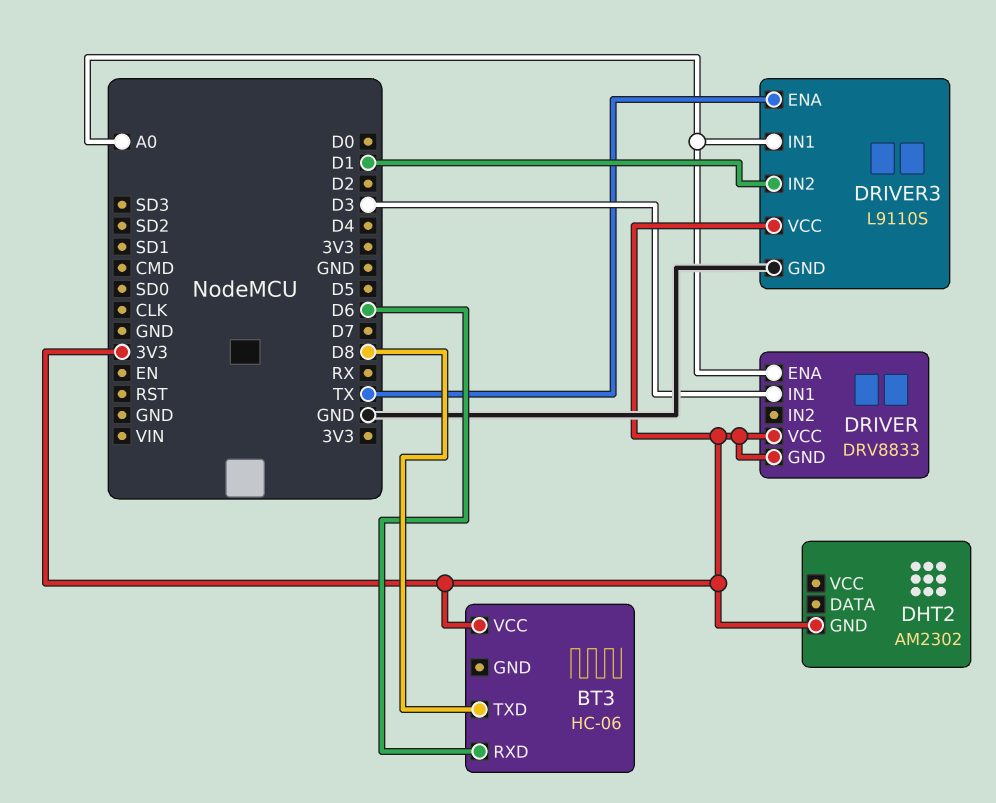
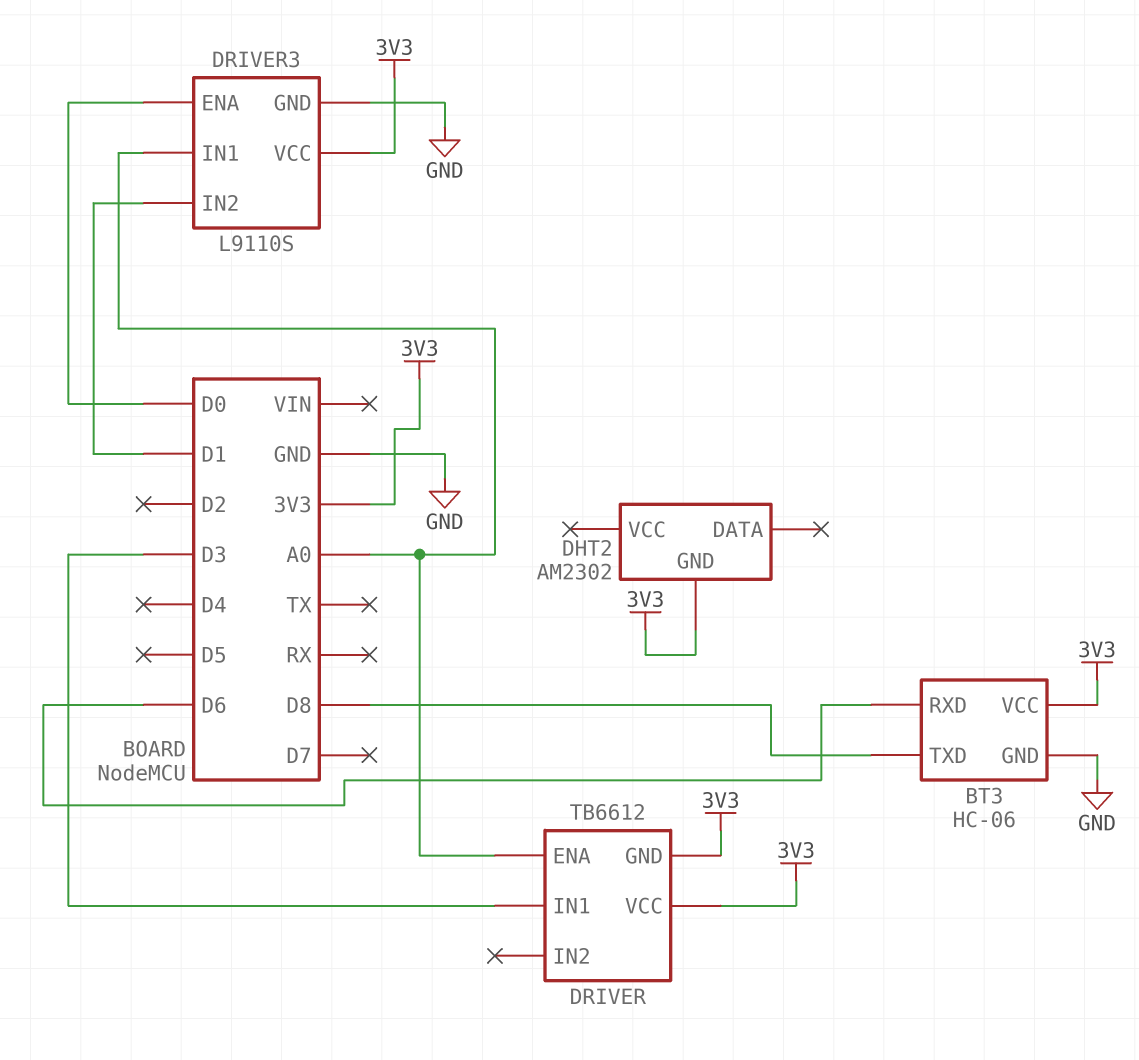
BT3 pin GND: none -> GND
DRIVER: DRV8833 -> TB6612
DRIVER3 pin ENA: TX -> D0

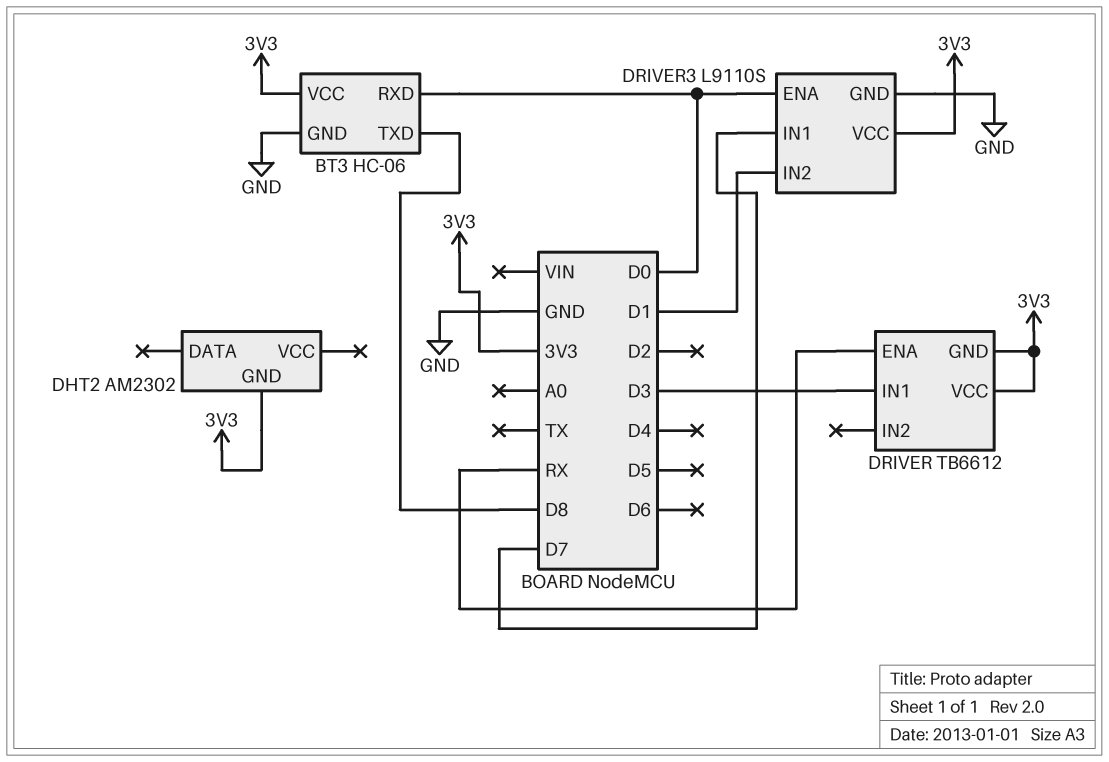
BT3 pin RXD: D6 -> D0
DRIVER pin ENA: A0 -> RX
DRIVER3 pin IN1: A0 -> D7

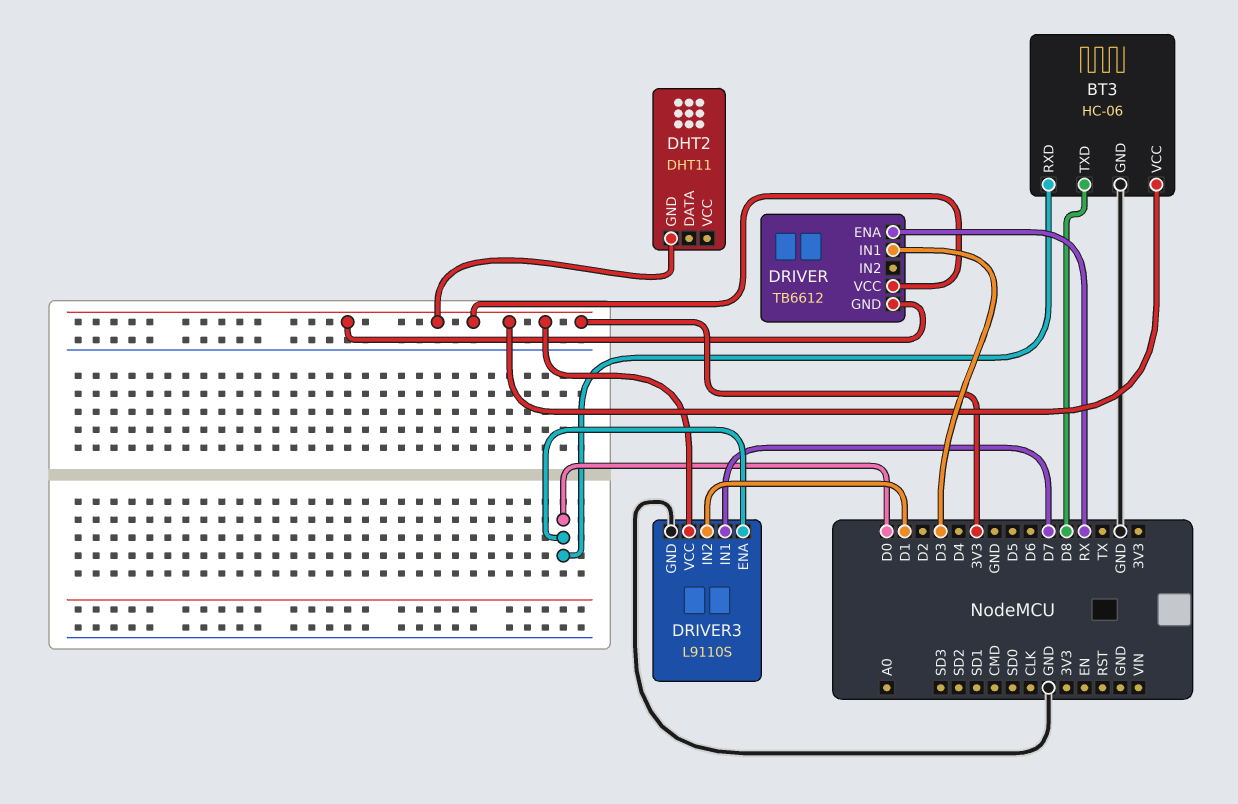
DHT2: AM2302 -> DHT11

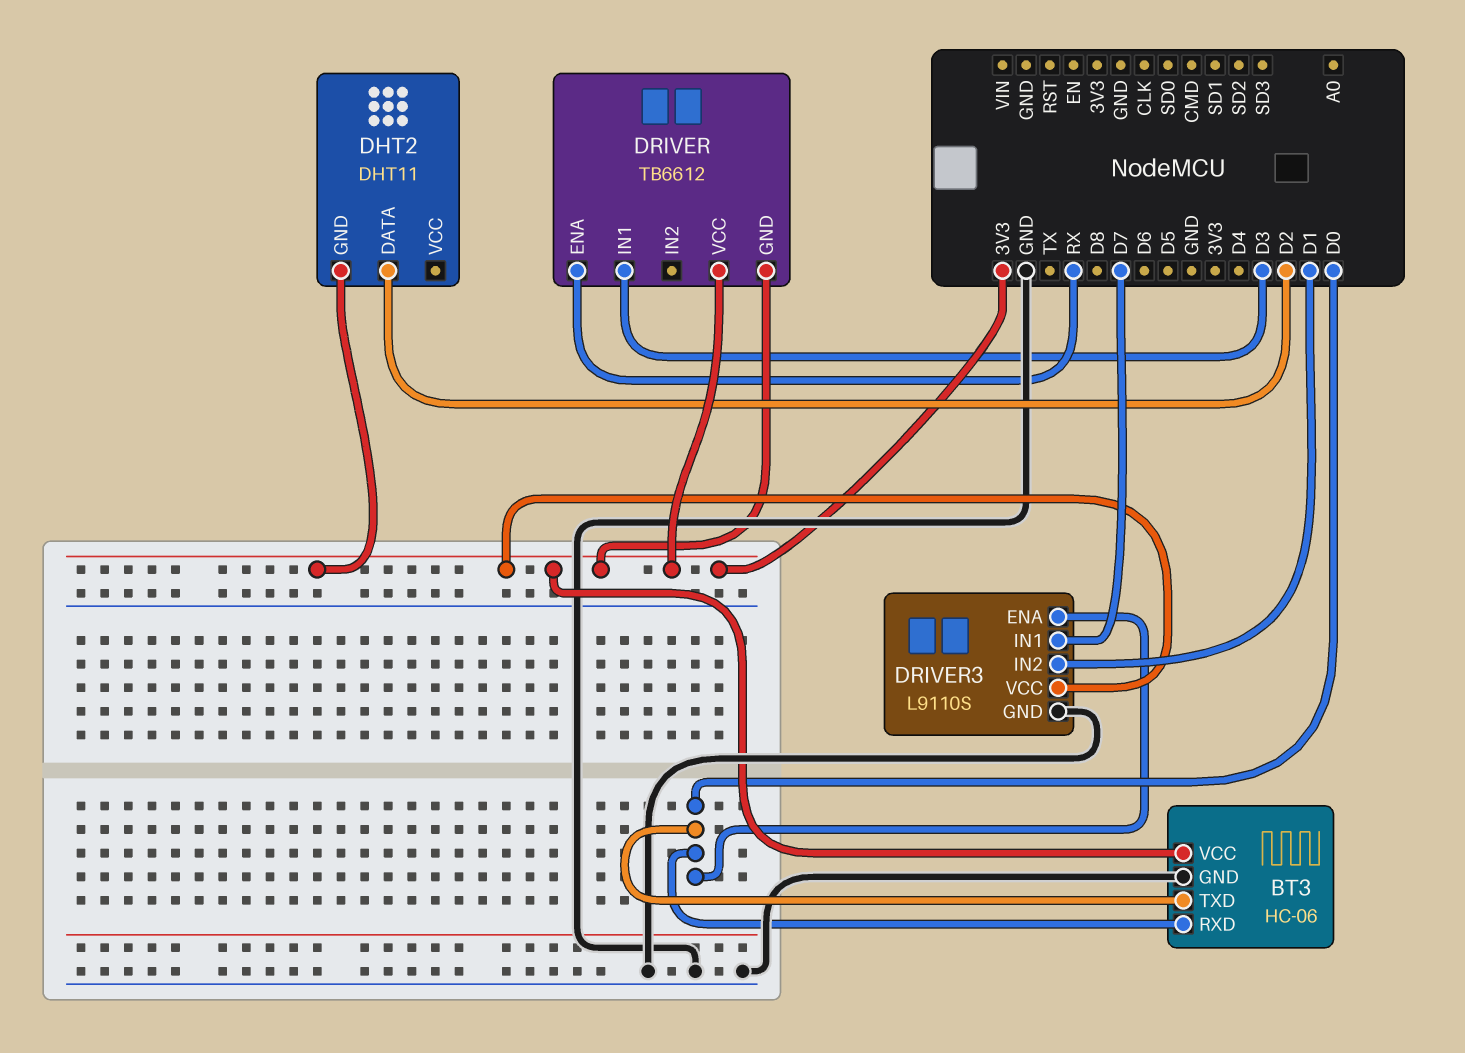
BT3 pin TXD: D8 -> D0
DHT2 pin DATA: none -> D2

